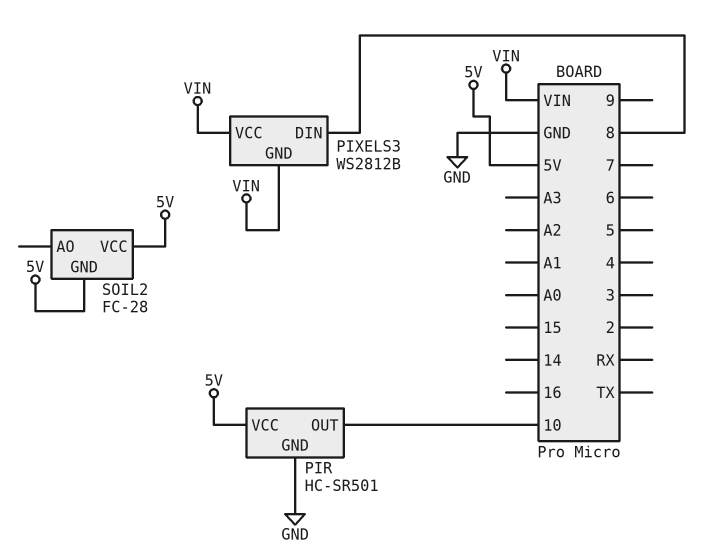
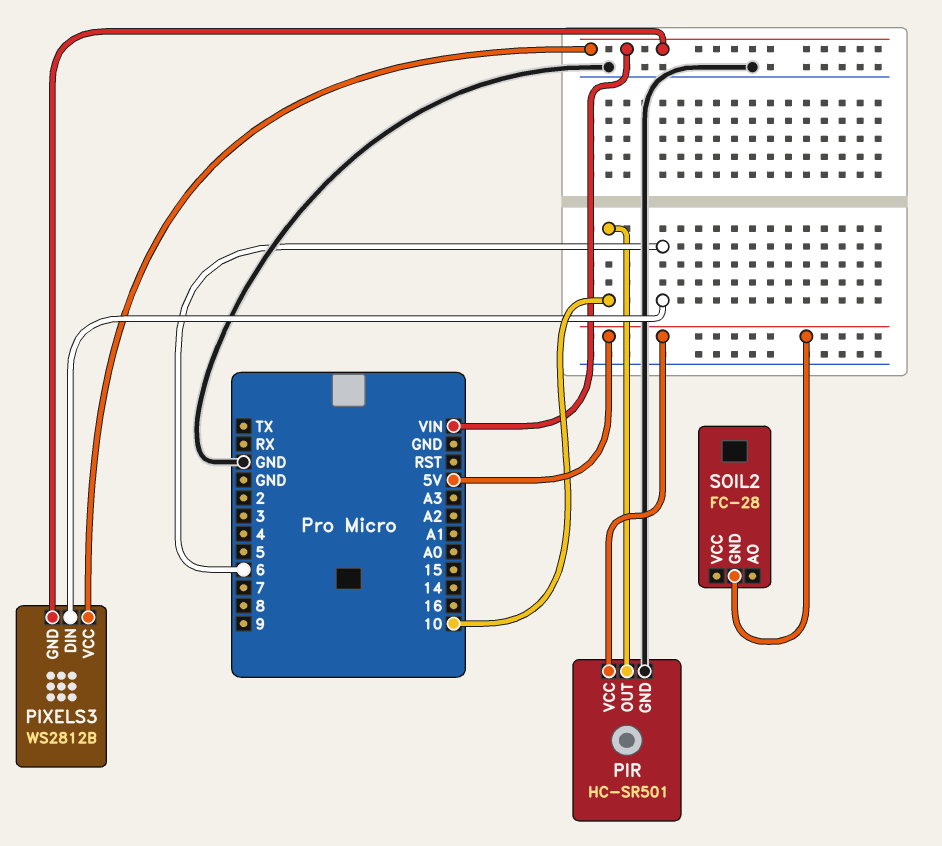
PIXELS3 pin DIN: 8 -> 6
SOIL2 pin VCC: 5V -> none

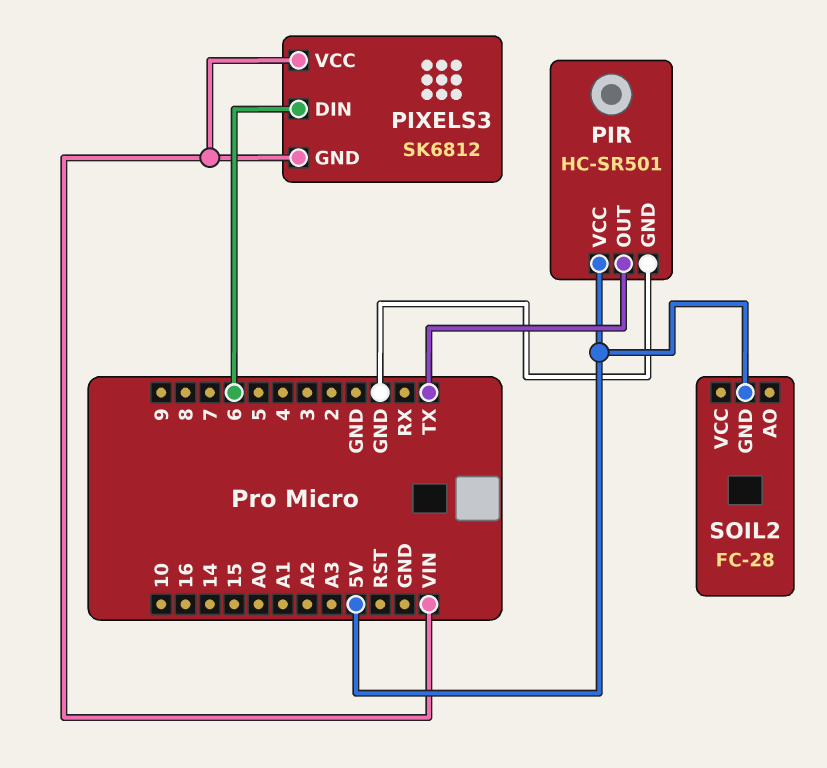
PIR pin OUT: 10 -> TX
PIXELS3: WS2812B -> SK6812

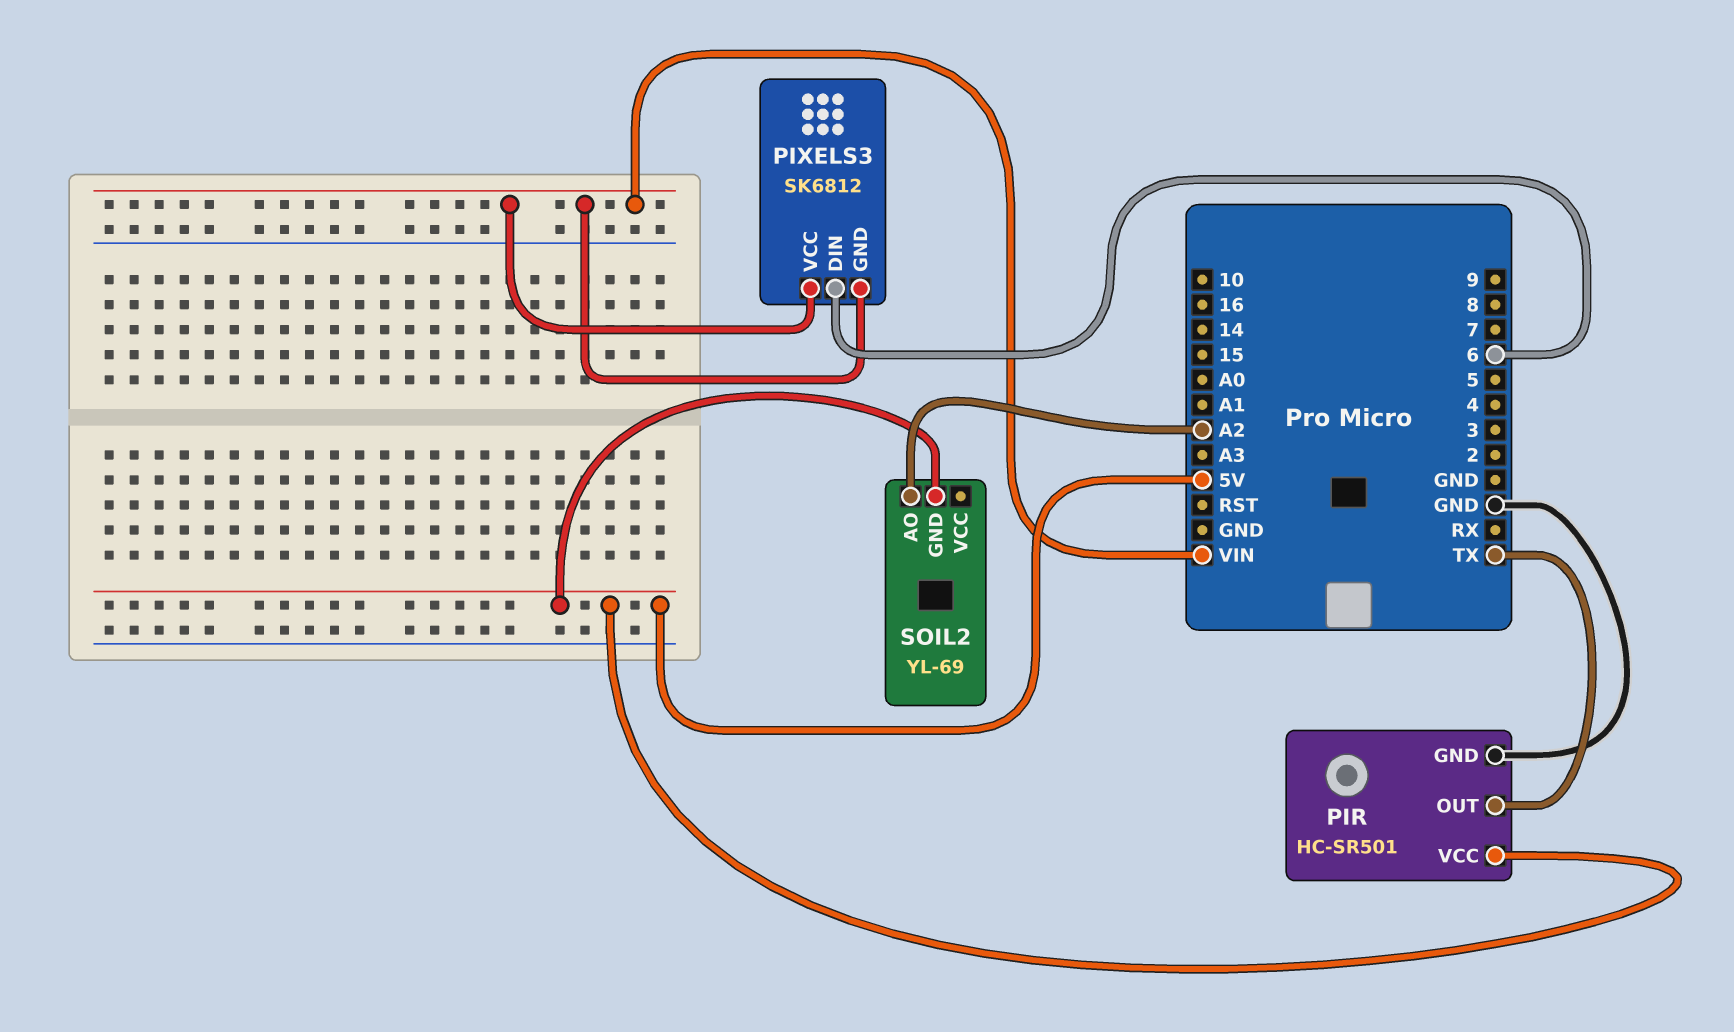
SOIL2: FC-28 -> YL-69
SOIL2 pin AO: none -> A2

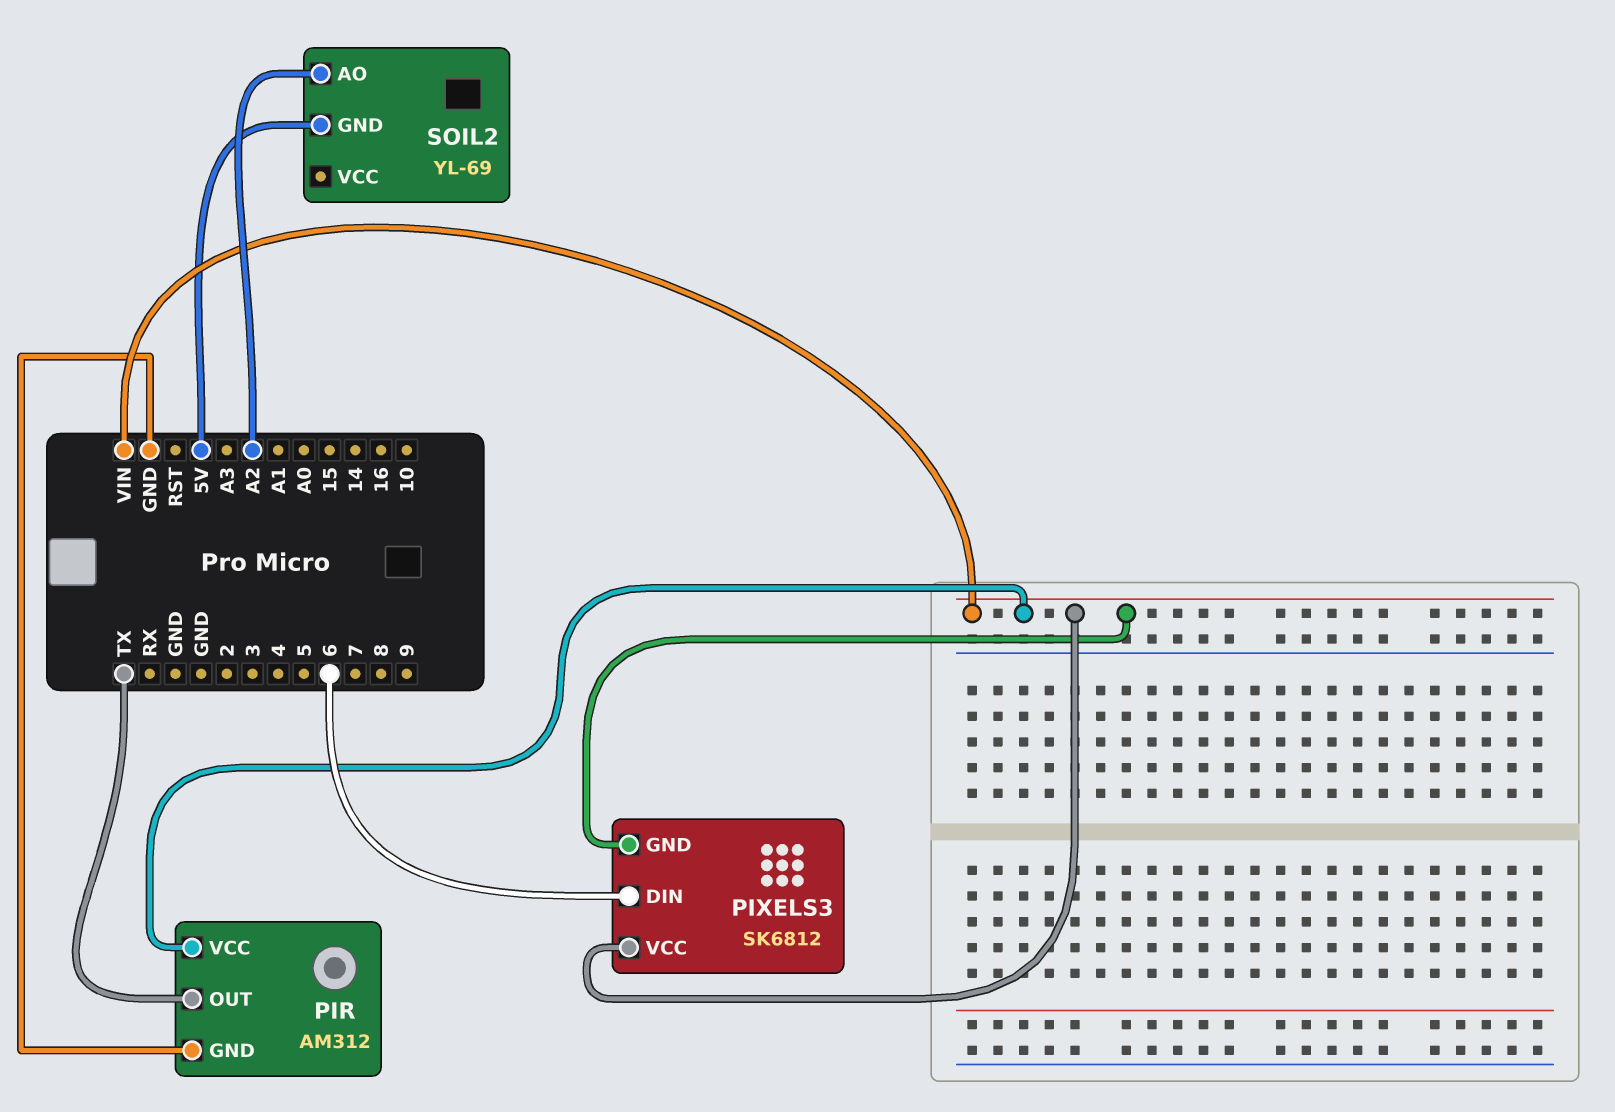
PIR: HC-SR501 -> AM312
PIR pin VCC: 5V -> VIN

